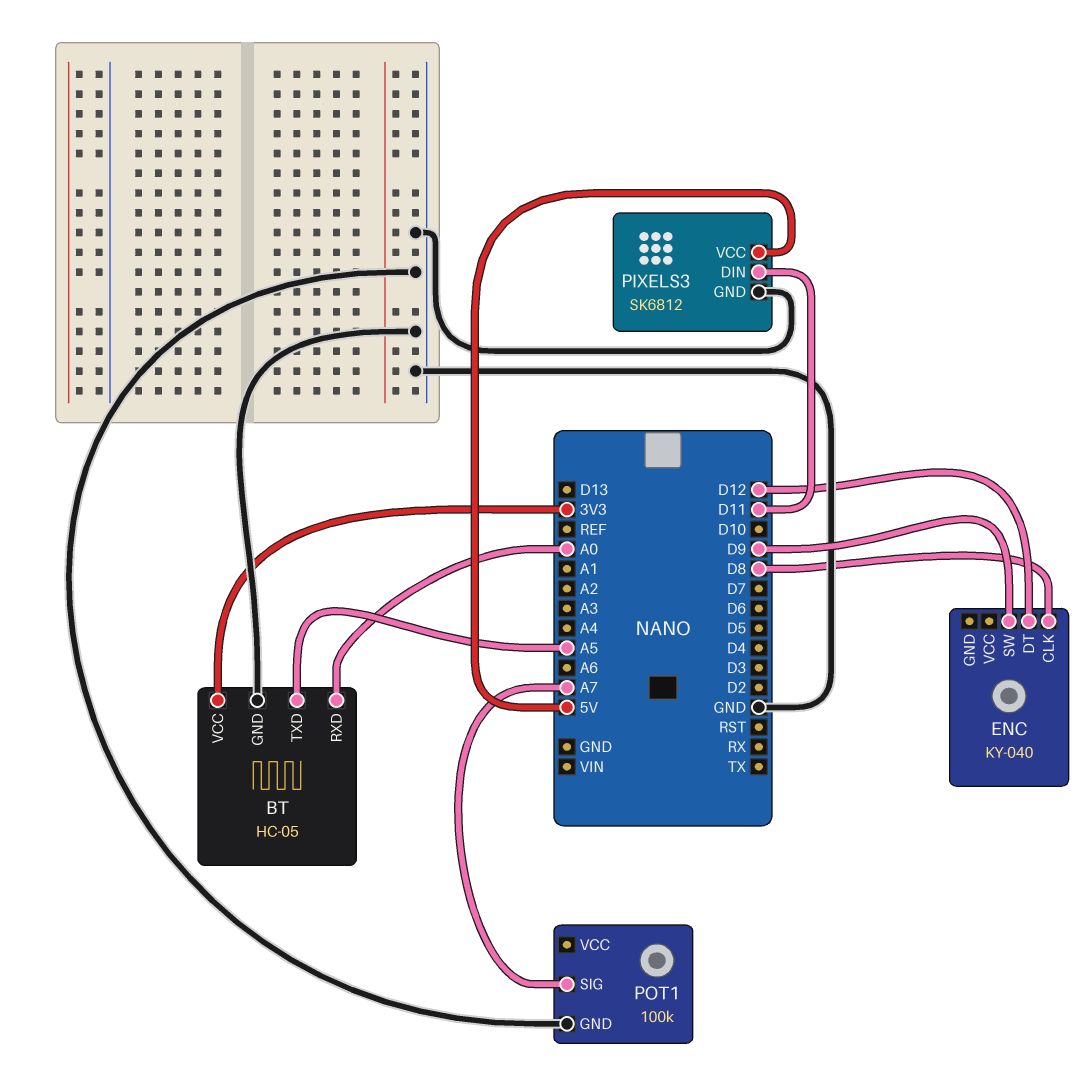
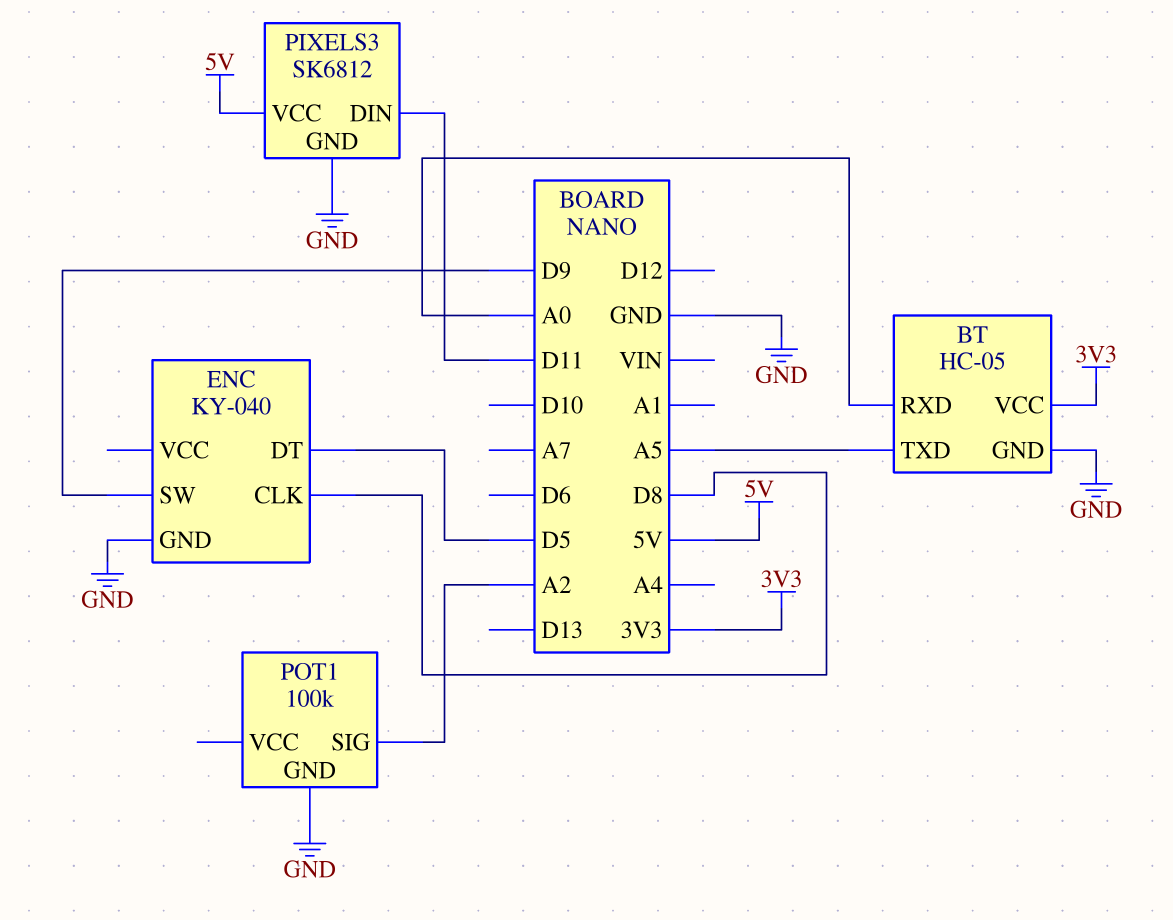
ENC pin DT: D12 -> D5
ENC pin GND: none -> GND
POT1 pin SIG: A7 -> A2

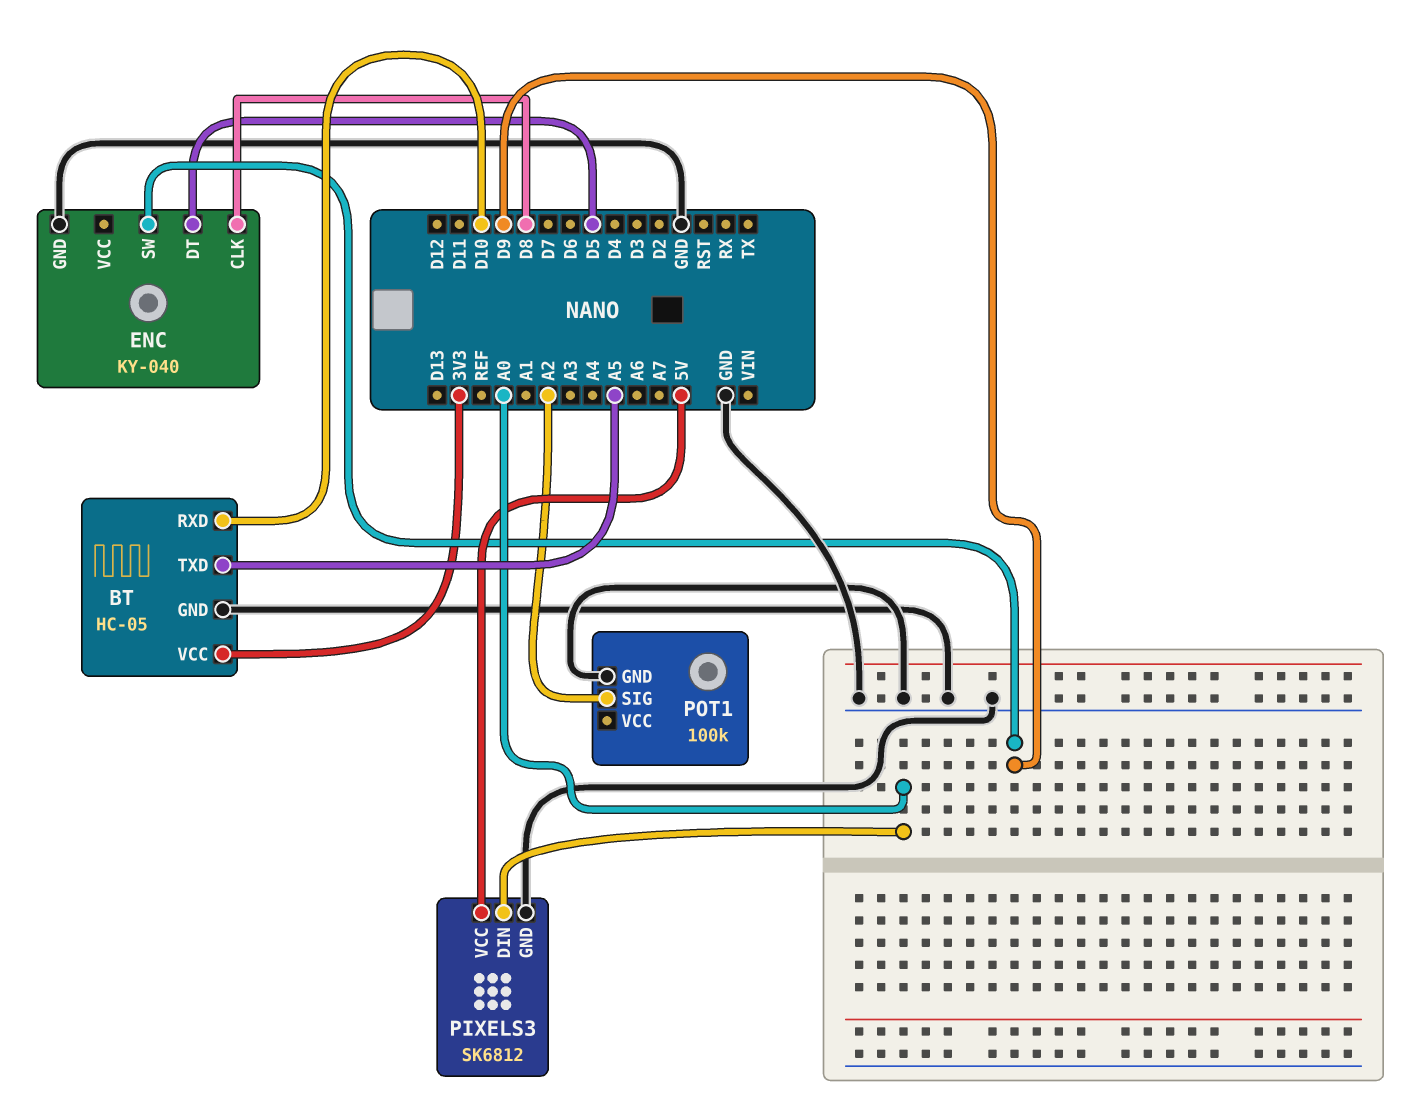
BT pin RXD: A0 -> D10
PIXELS3 pin DIN: D11 -> A0

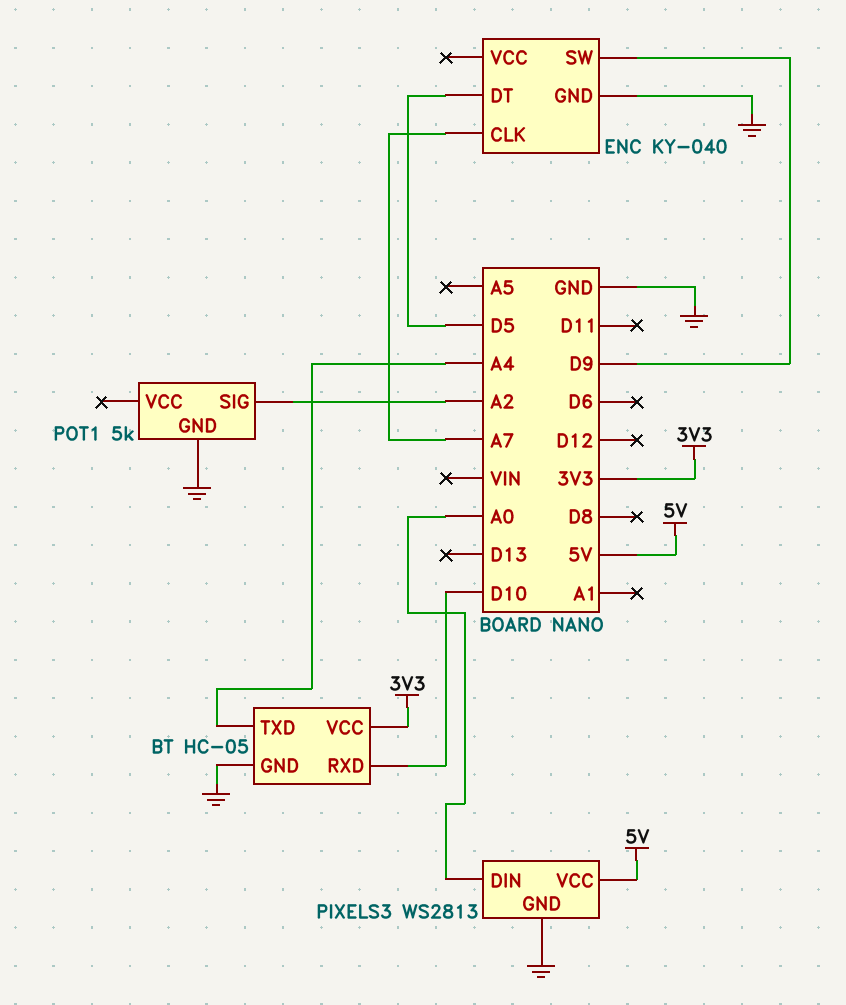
BT pin TXD: A5 -> A4
ENC pin CLK: D8 -> A7
PIXELS3: SK6812 -> WS2813
POT1: 100k -> 5k

